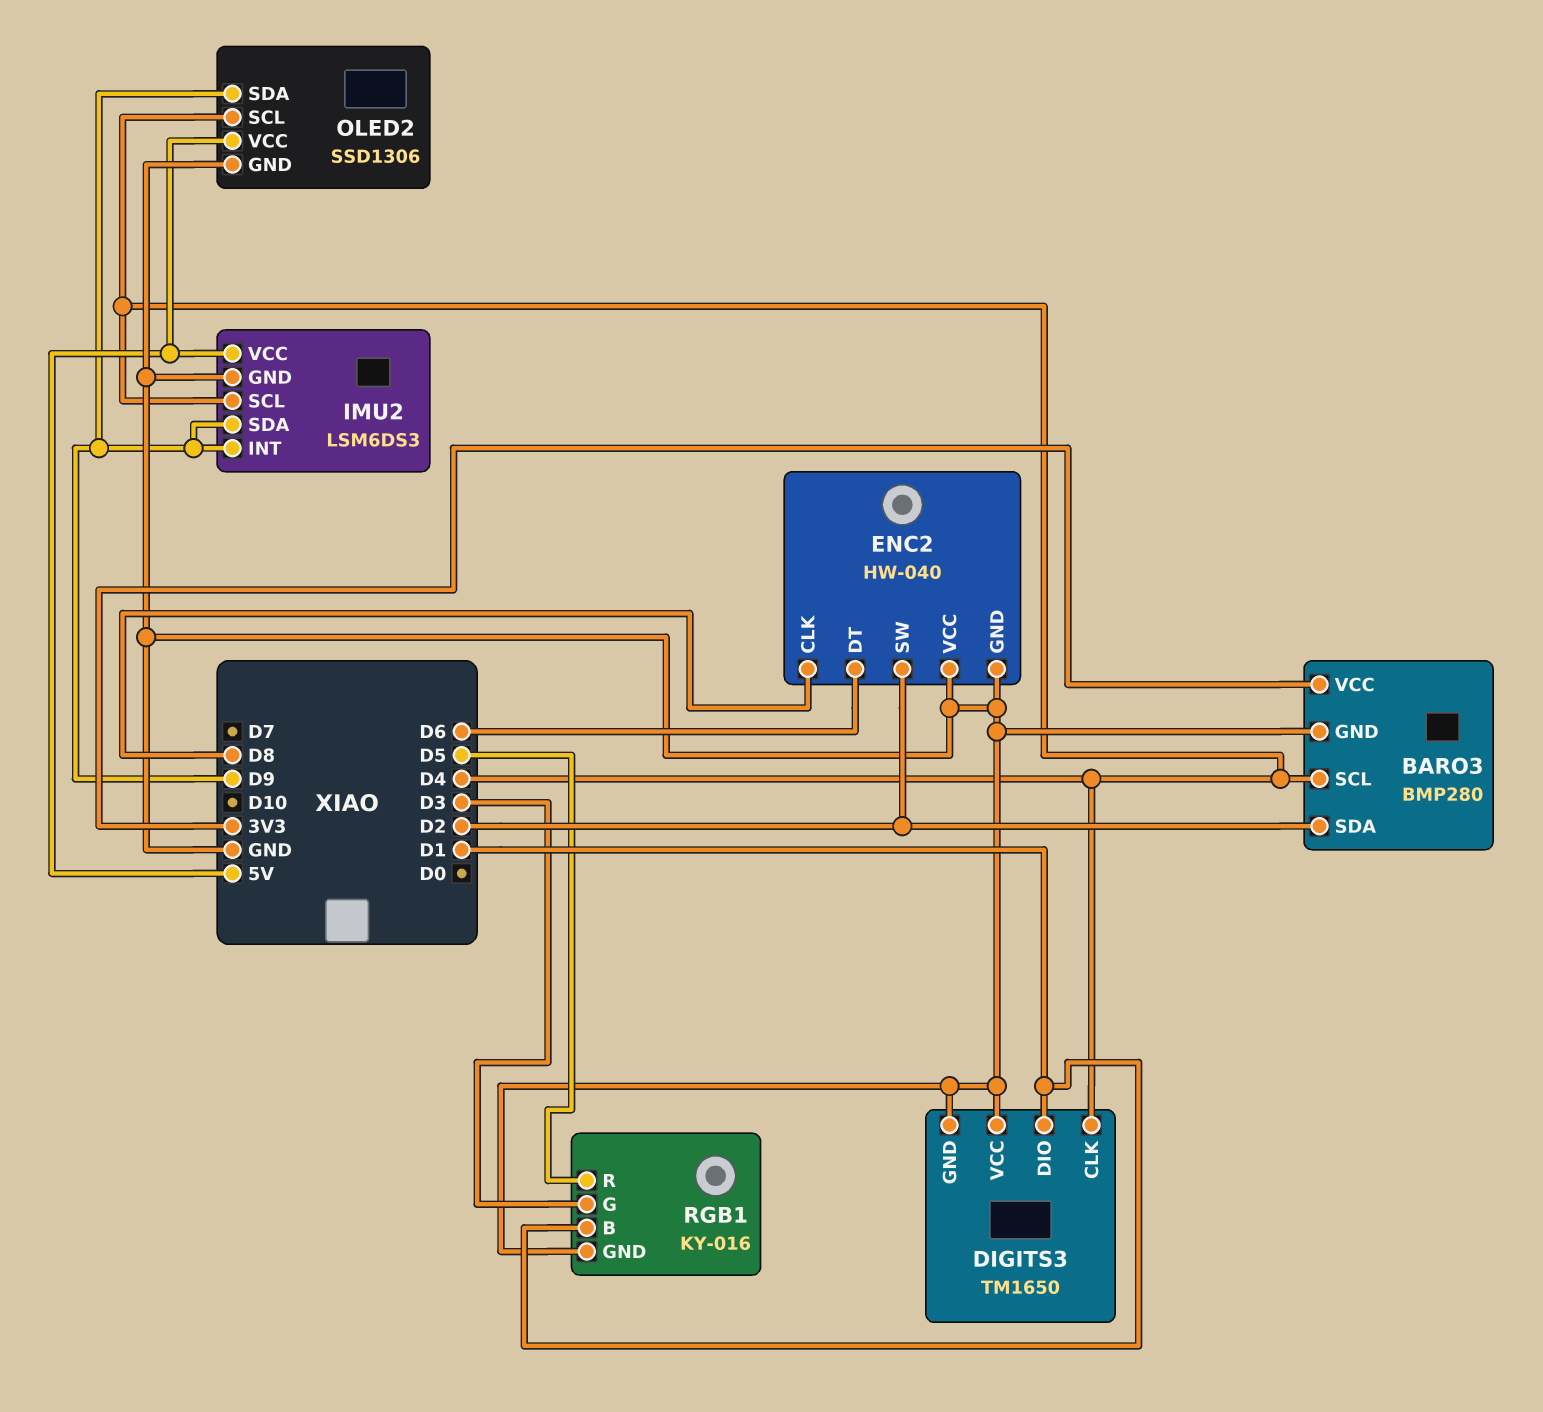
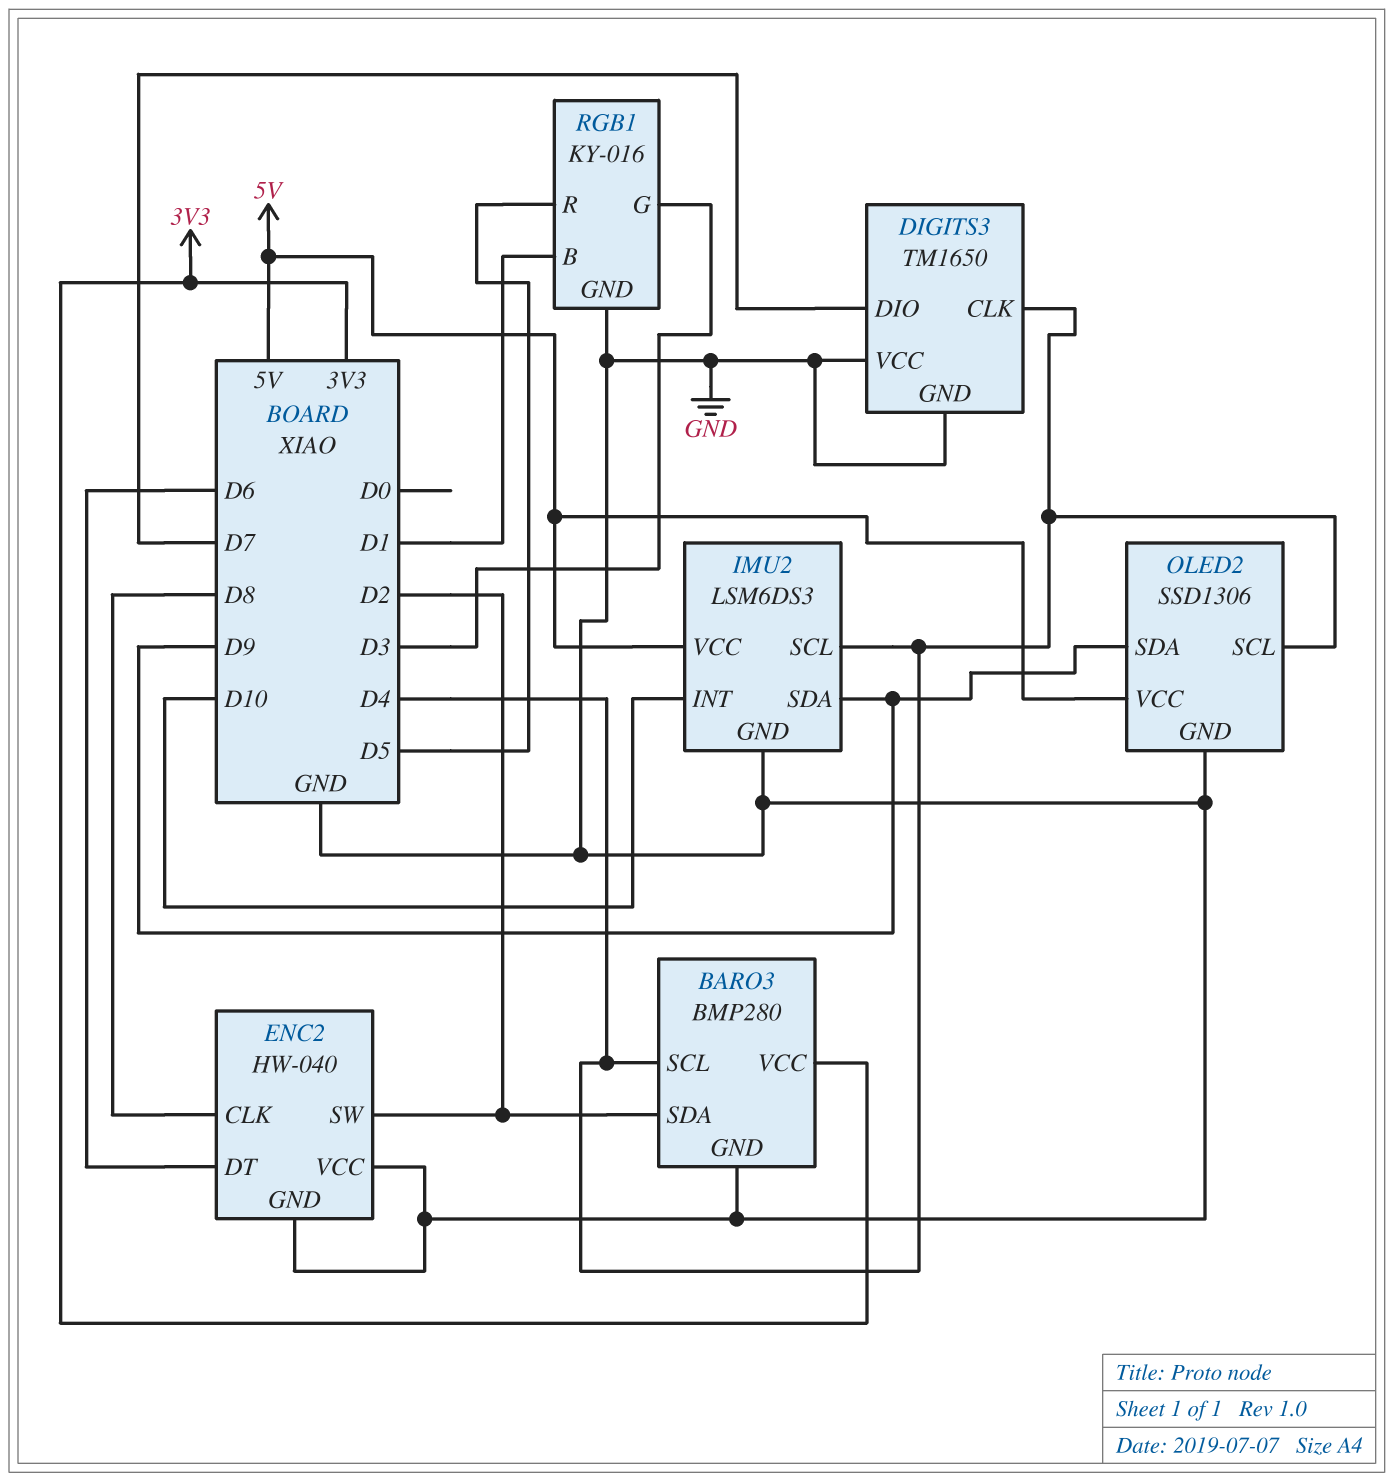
DIGITS3 pin DIO: D1 -> D7
IMU2 pin INT: D9 -> D10

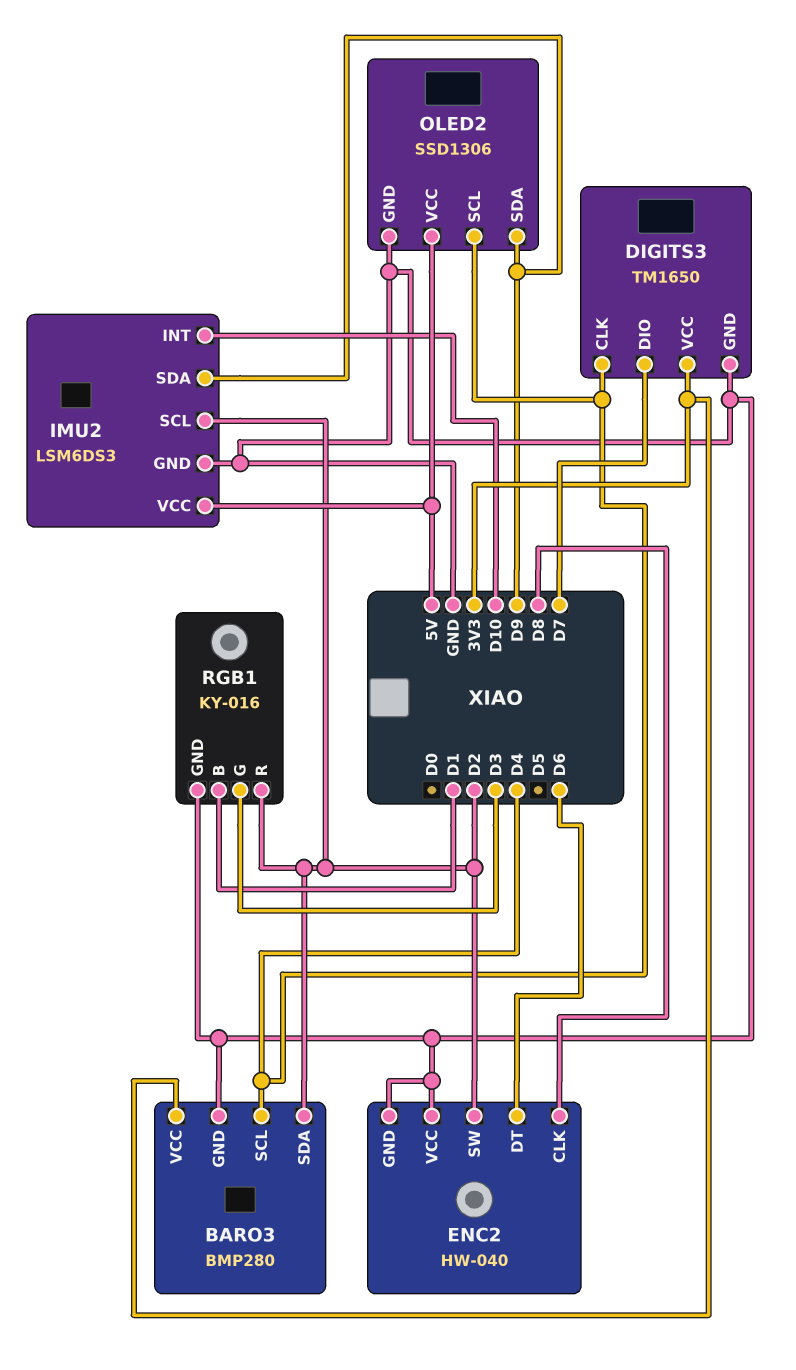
DIGITS3 pin VCC: GND -> 3V3
IMU2 pin SCL: D4 -> D2
RGB1 pin R: D5 -> D2

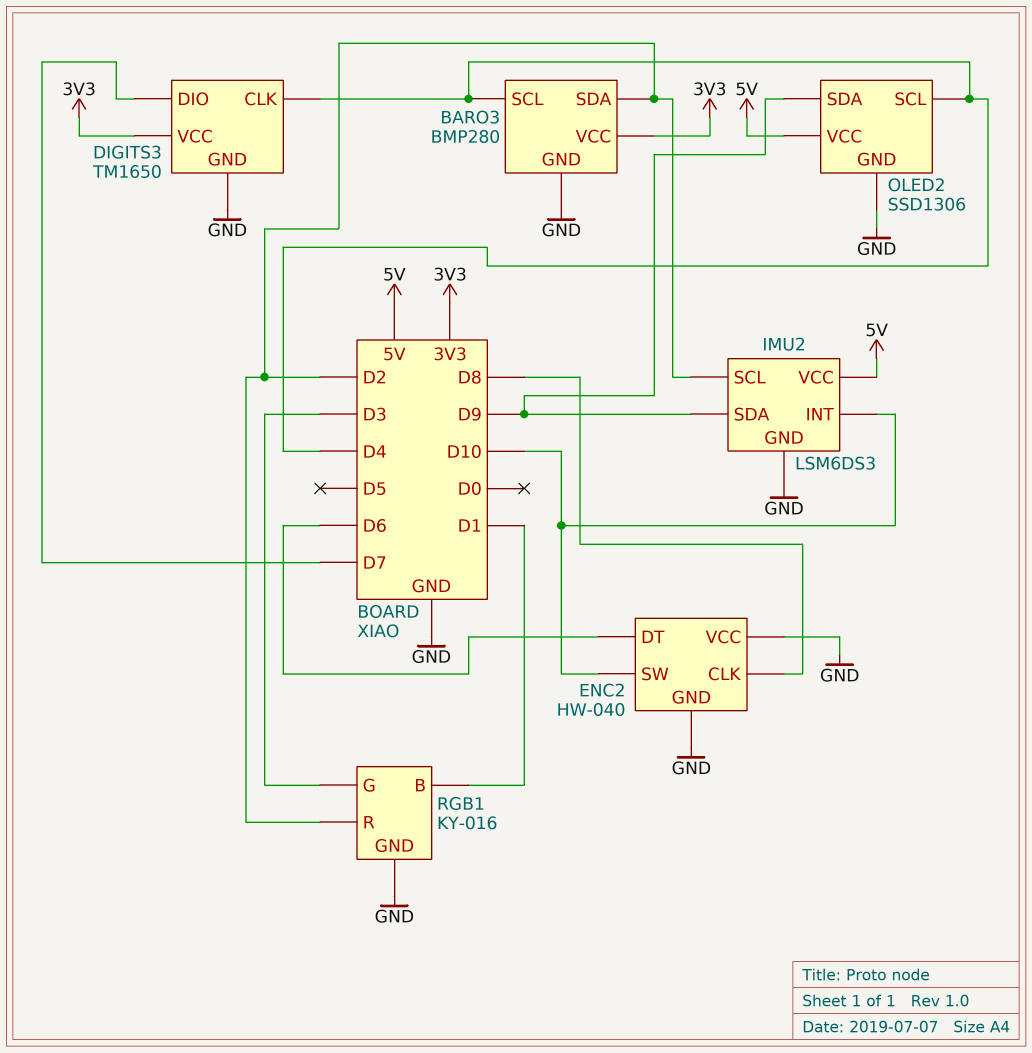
ENC2 pin SW: D2 -> D10

